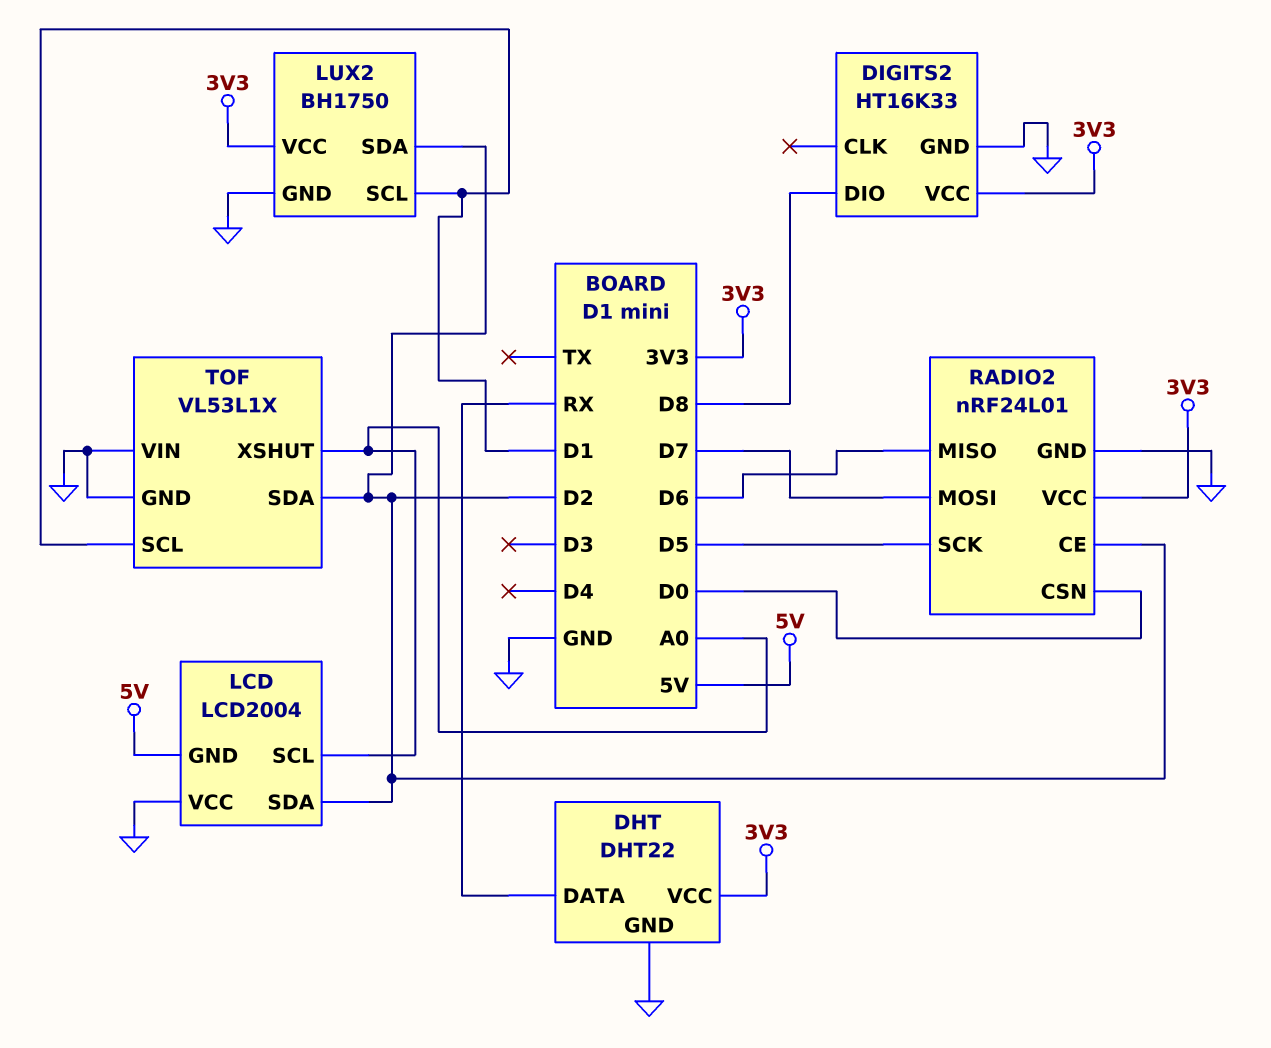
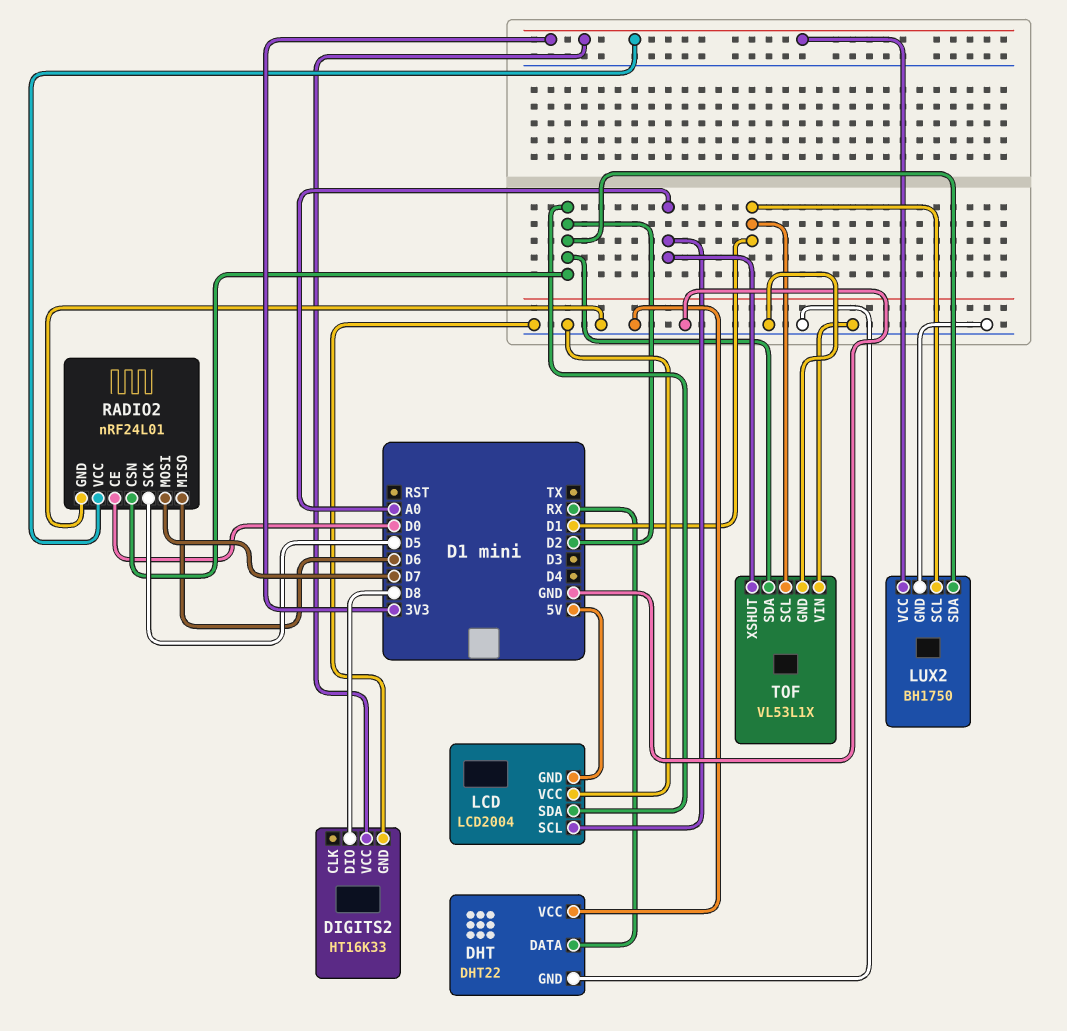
DHT pin VCC: 3V3 -> GND
RADIO2 pin CE: D2 -> D0
RADIO2 pin CSN: D0 -> D2

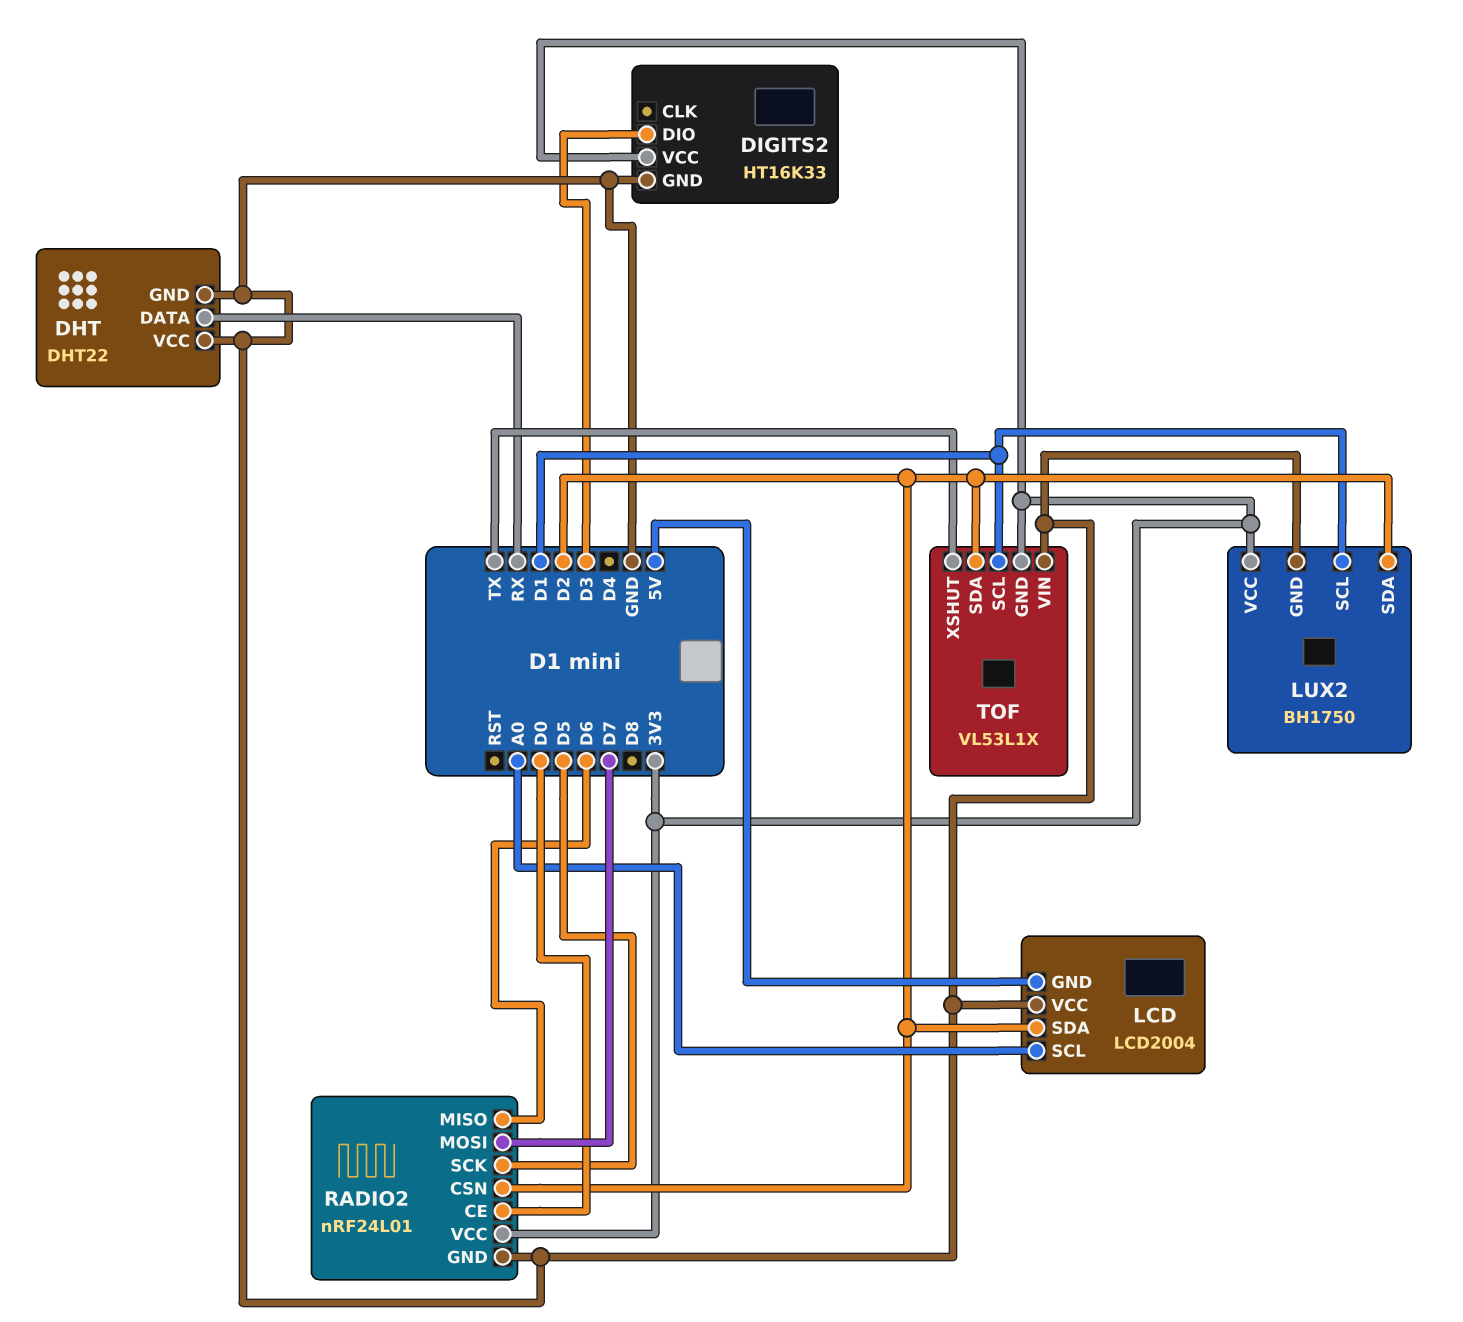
DIGITS2 pin DIO: D8 -> D3
TOF pin GND: GND -> 3V3
TOF pin XSHUT: A0 -> TX

